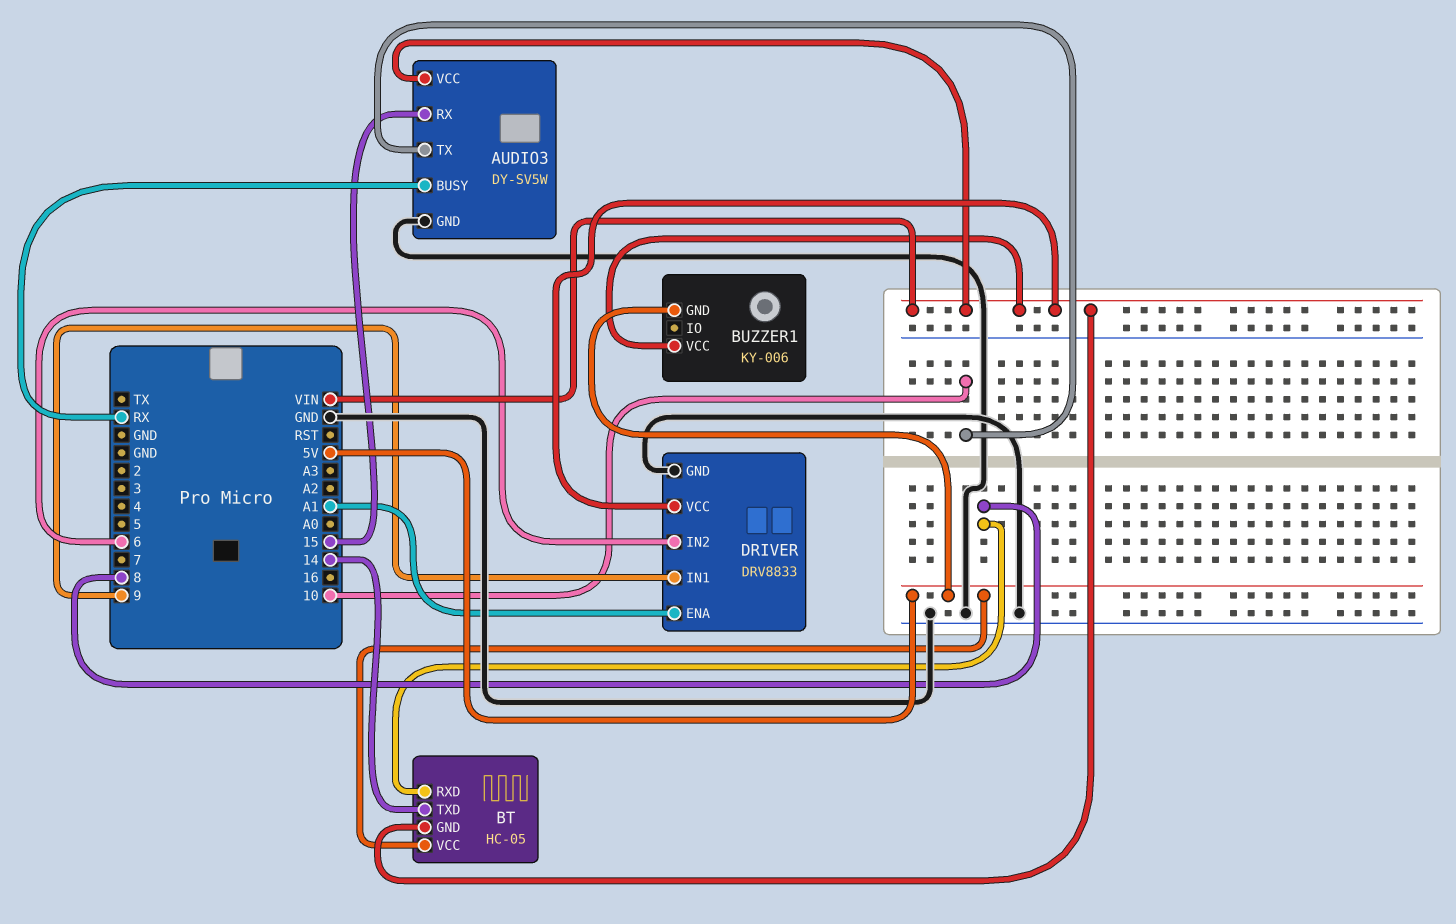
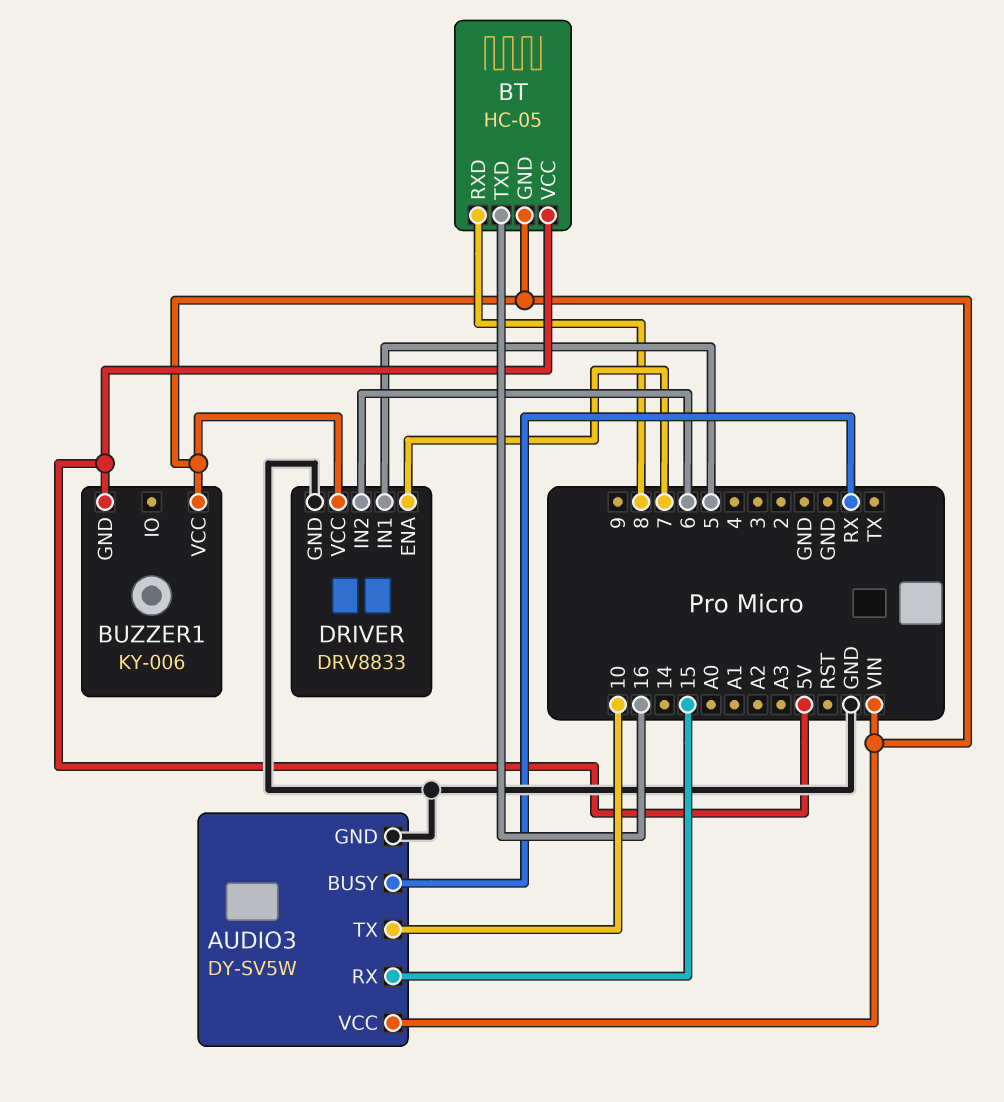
BT pin TXD: 14 -> 16
DRIVER pin ENA: A1 -> 7
DRIVER pin IN1: 9 -> 5

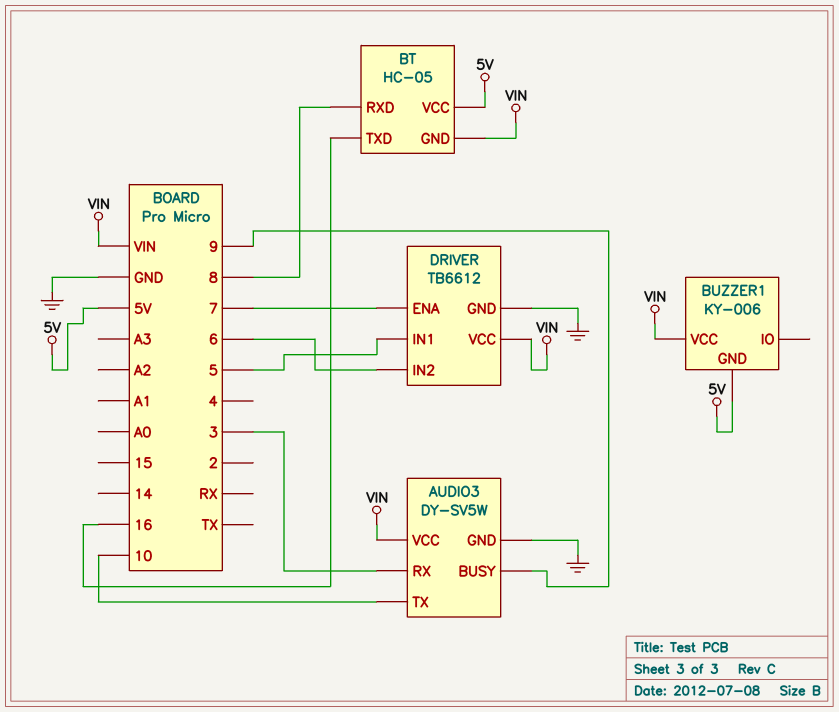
AUDIO3 pin BUSY: RX -> 9
AUDIO3 pin RX: 15 -> 3
DRIVER: DRV8833 -> TB6612

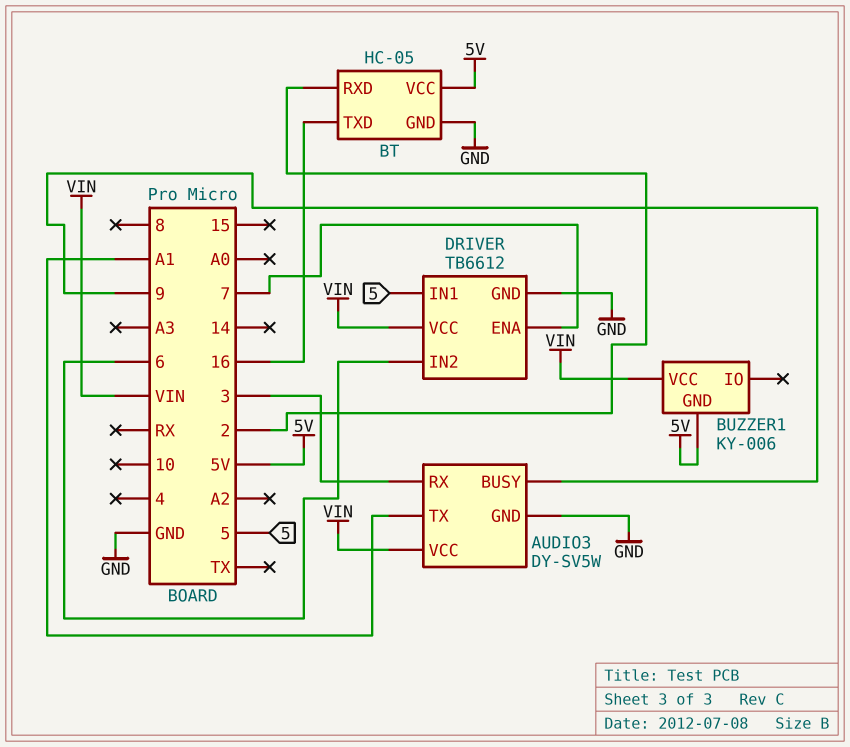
AUDIO3 pin TX: 10 -> A1
BT pin GND: VIN -> GND
BT pin RXD: 8 -> 2

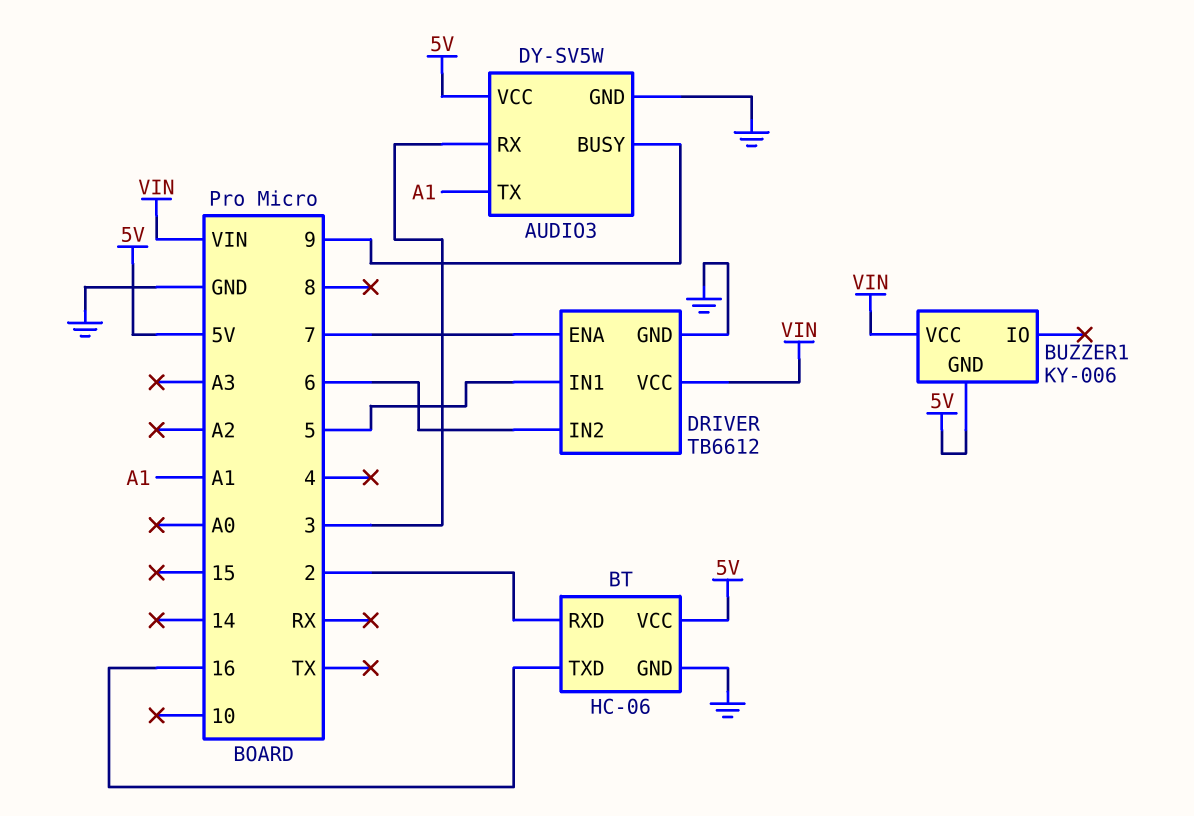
AUDIO3 pin VCC: VIN -> 5V
BT: HC-05 -> HC-06

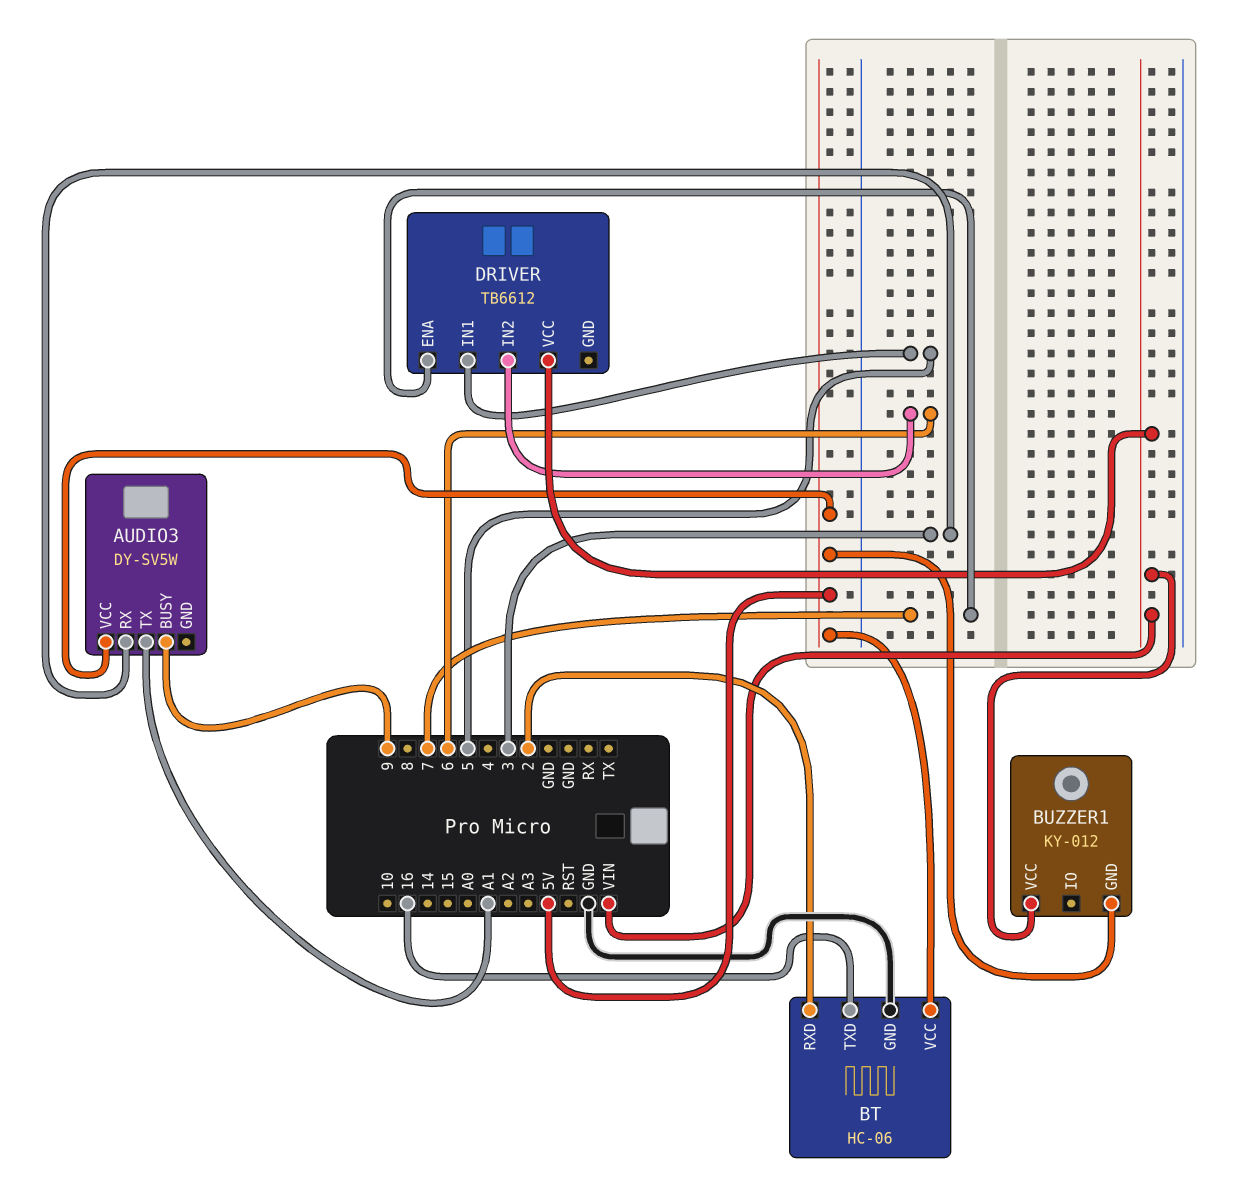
AUDIO3 pin GND: GND -> none
BUZZER1: KY-006 -> KY-012
DRIVER pin GND: GND -> none

